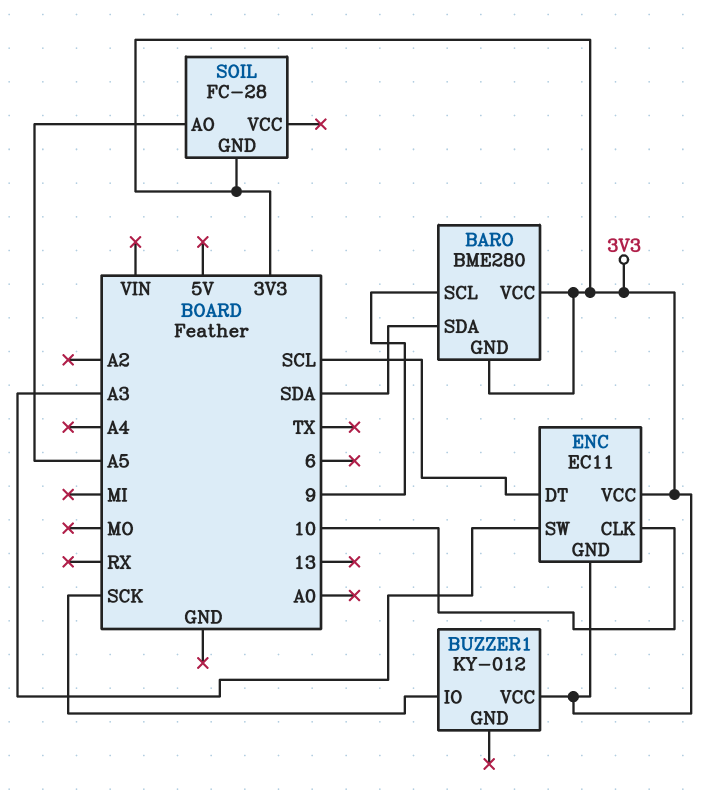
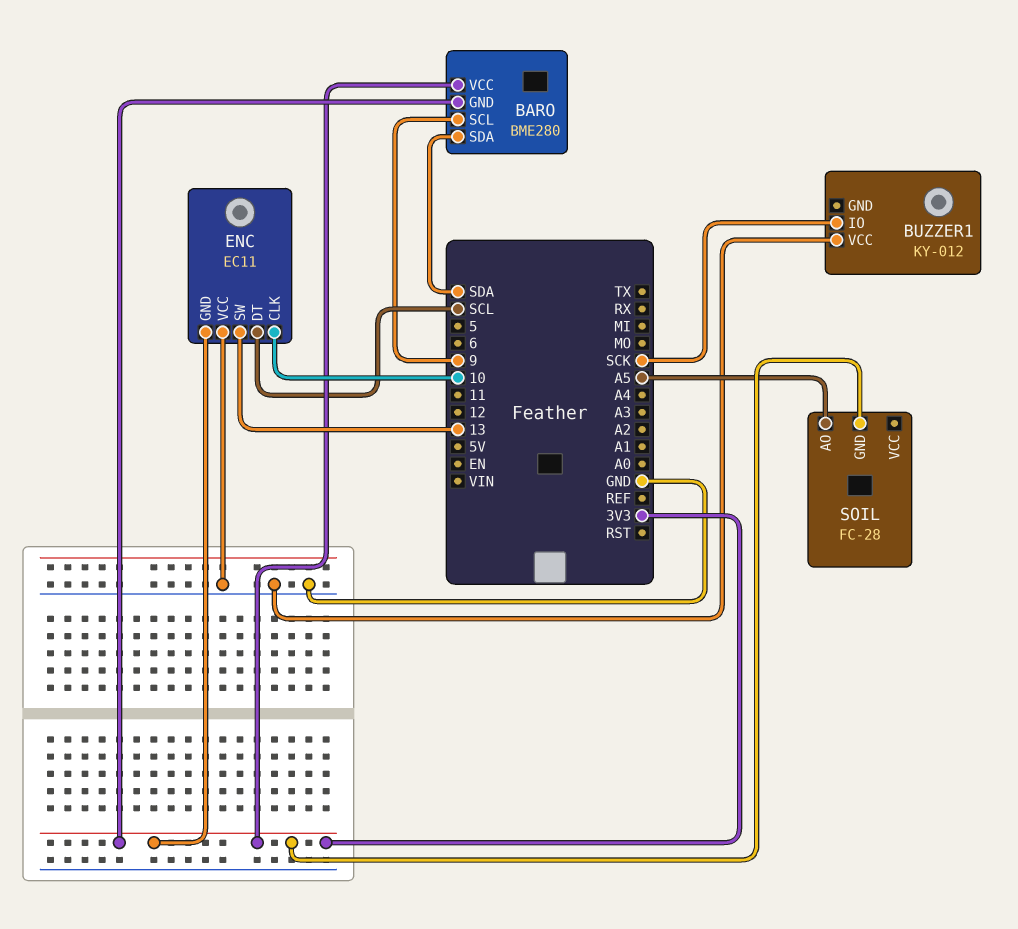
BUZZER1 pin VCC: 3V3 -> GND
ENC pin SW: A3 -> 13
ENC pin VCC: 3V3 -> GND

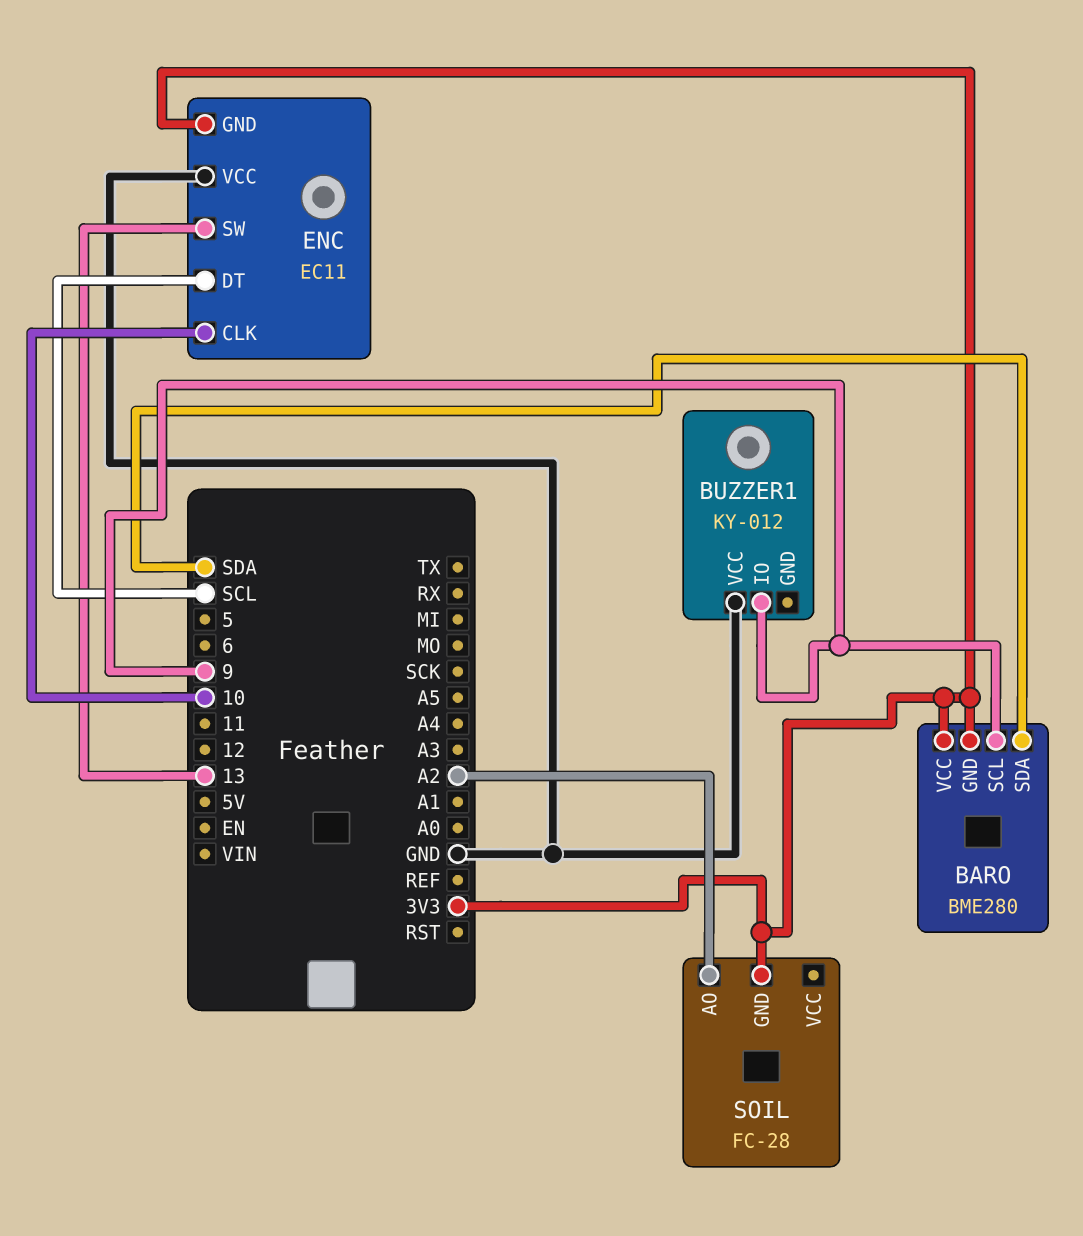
BUZZER1 pin IO: SCK -> 9
SOIL pin AO: A5 -> A2

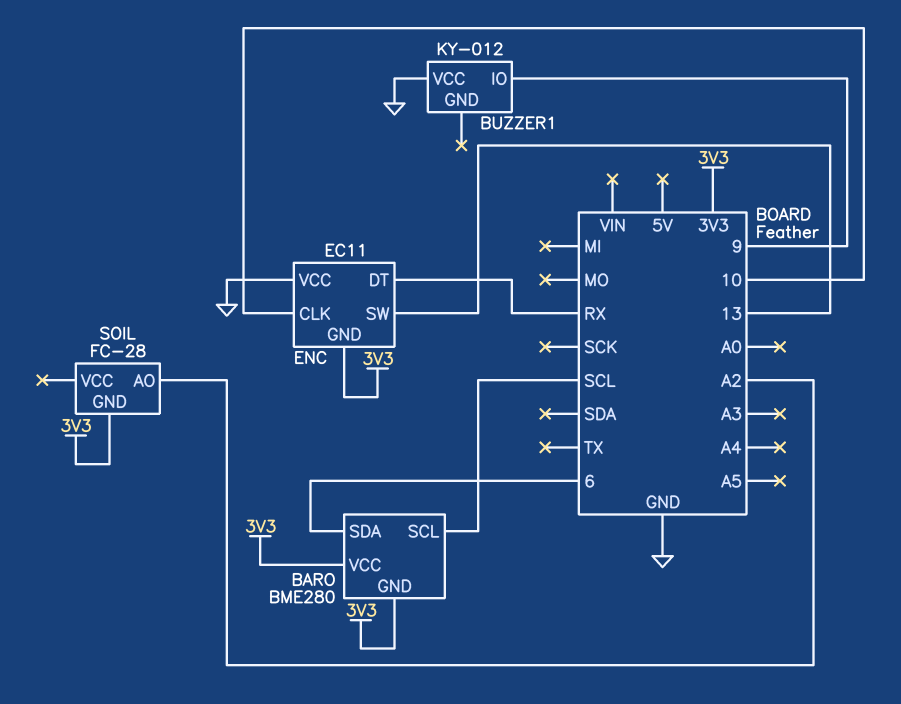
BARO pin SCL: 9 -> SCL
BARO pin SDA: SDA -> 6
ENC pin DT: SCL -> RX

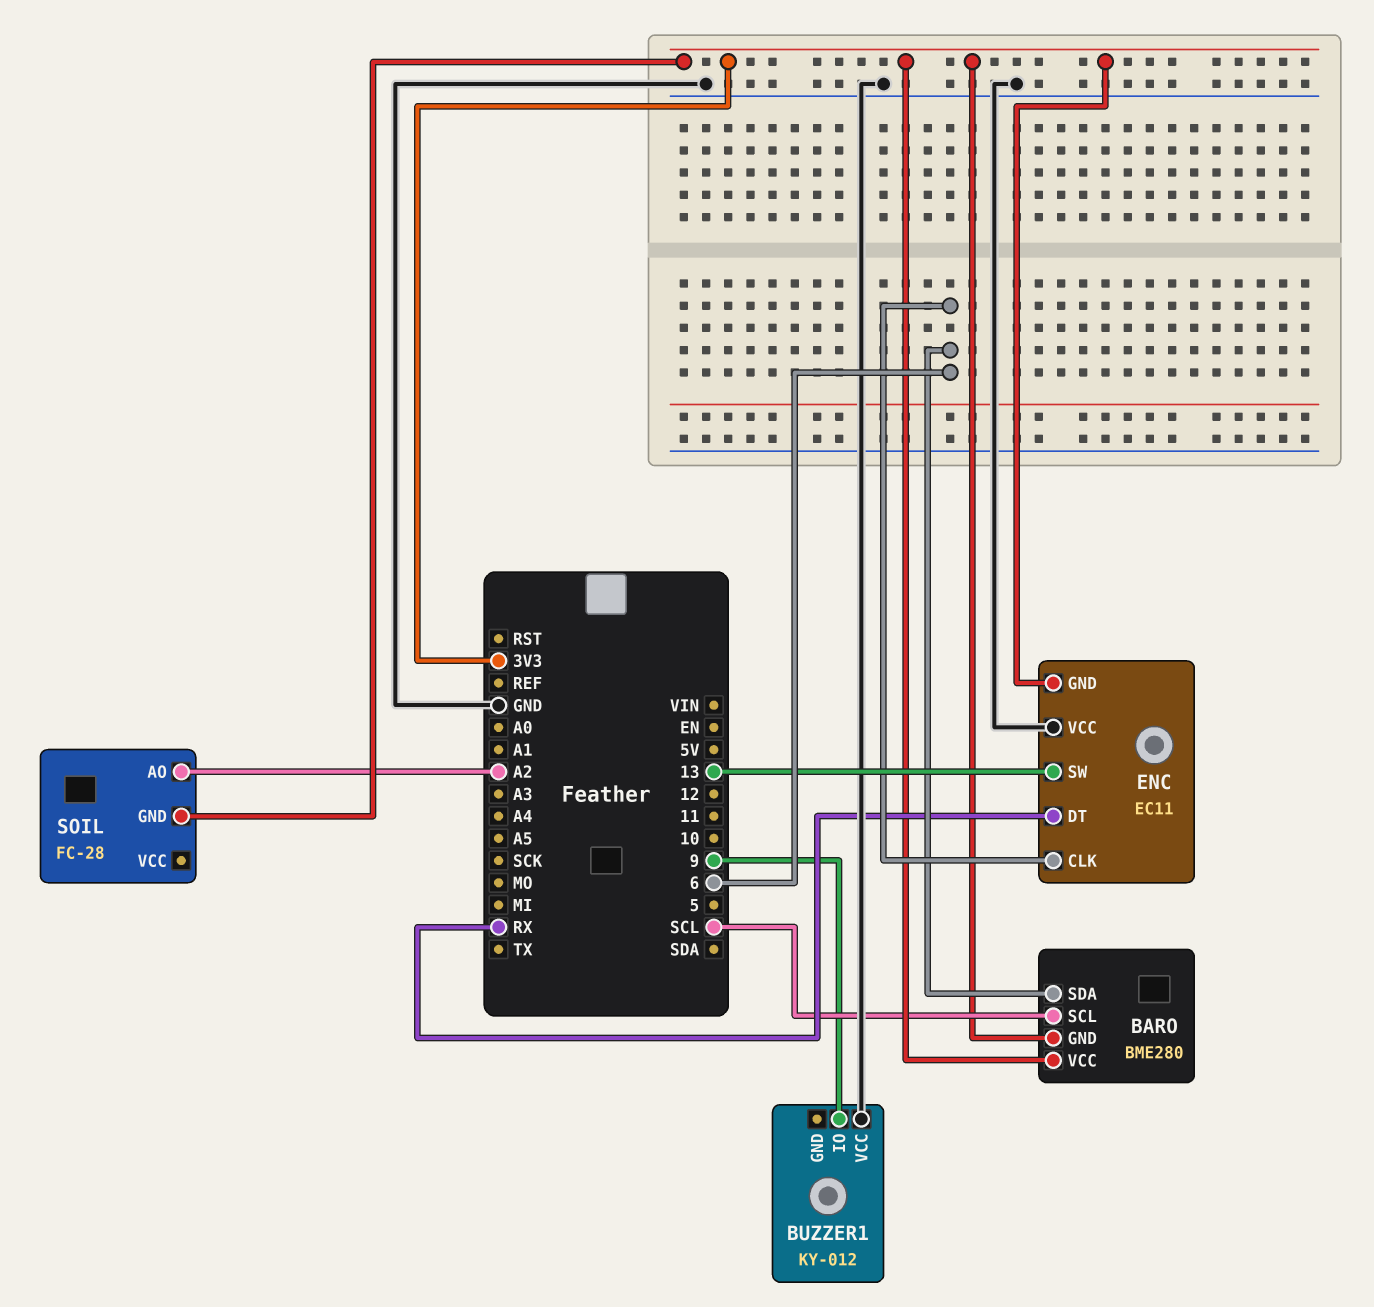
ENC pin CLK: 10 -> 6

